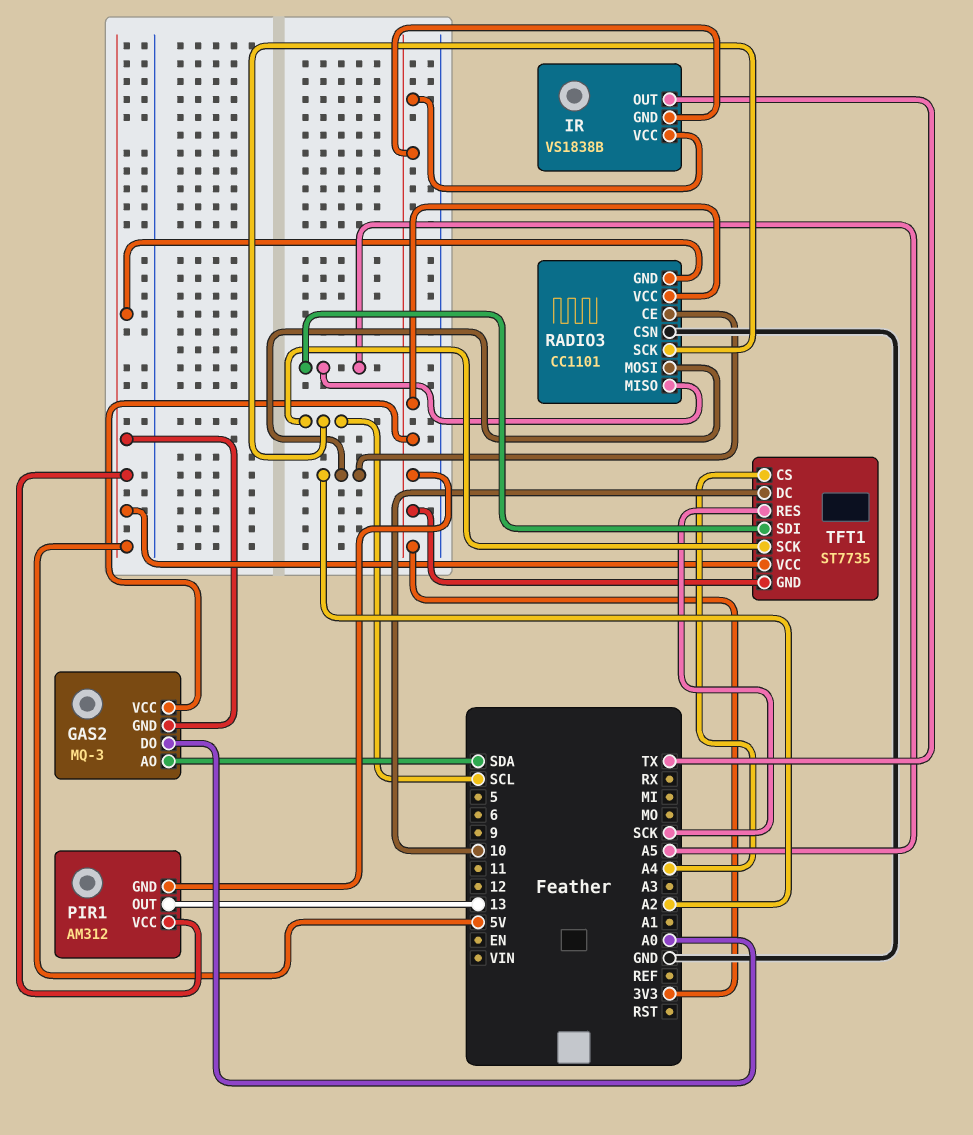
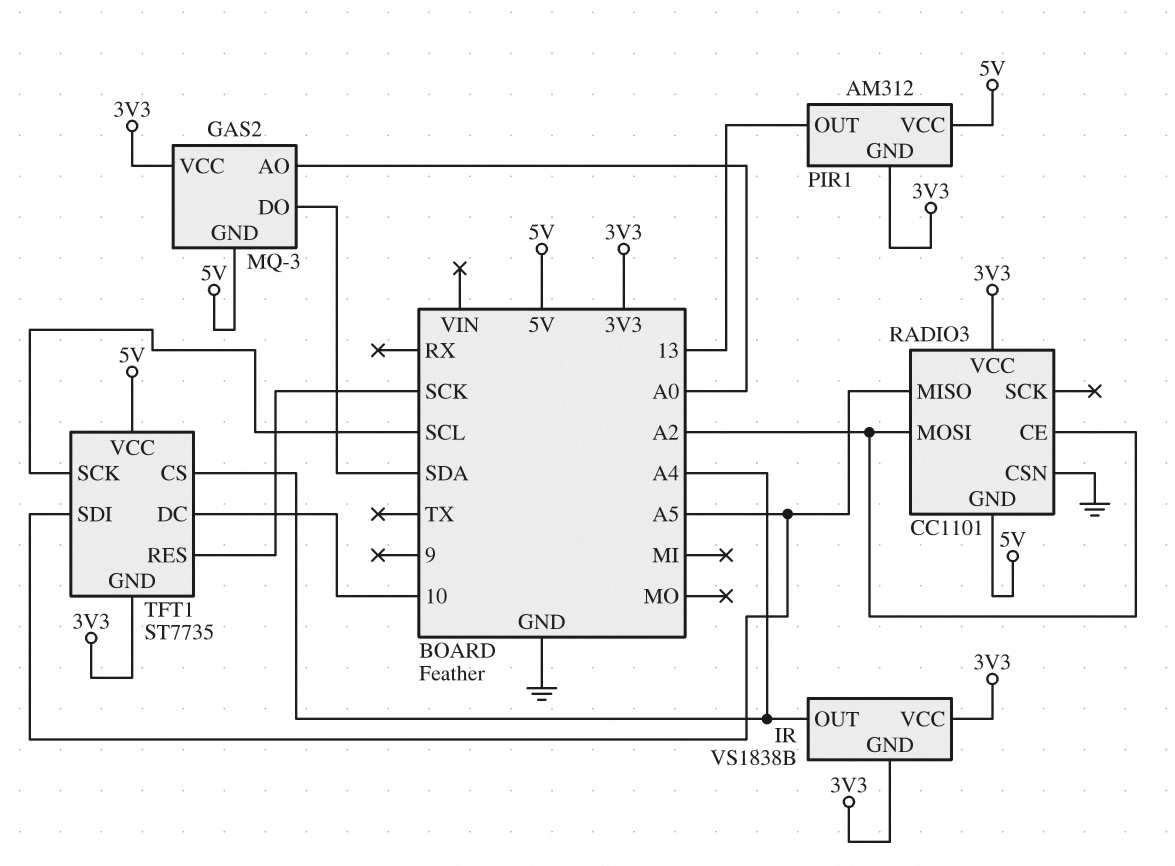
GAS2 pin AO: SDA -> A0
GAS2 pin DO: A0 -> SDA
IR pin OUT: TX -> A4
RADIO3 pin SCK: SCL -> none

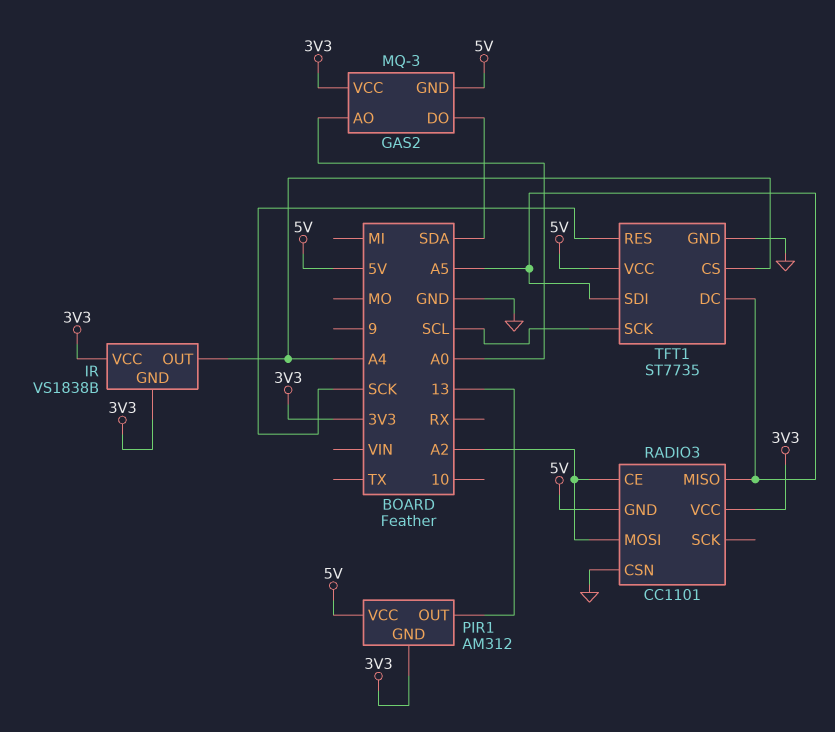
TFT1 pin DC: 10 -> A5
TFT1 pin GND: 3V3 -> GND

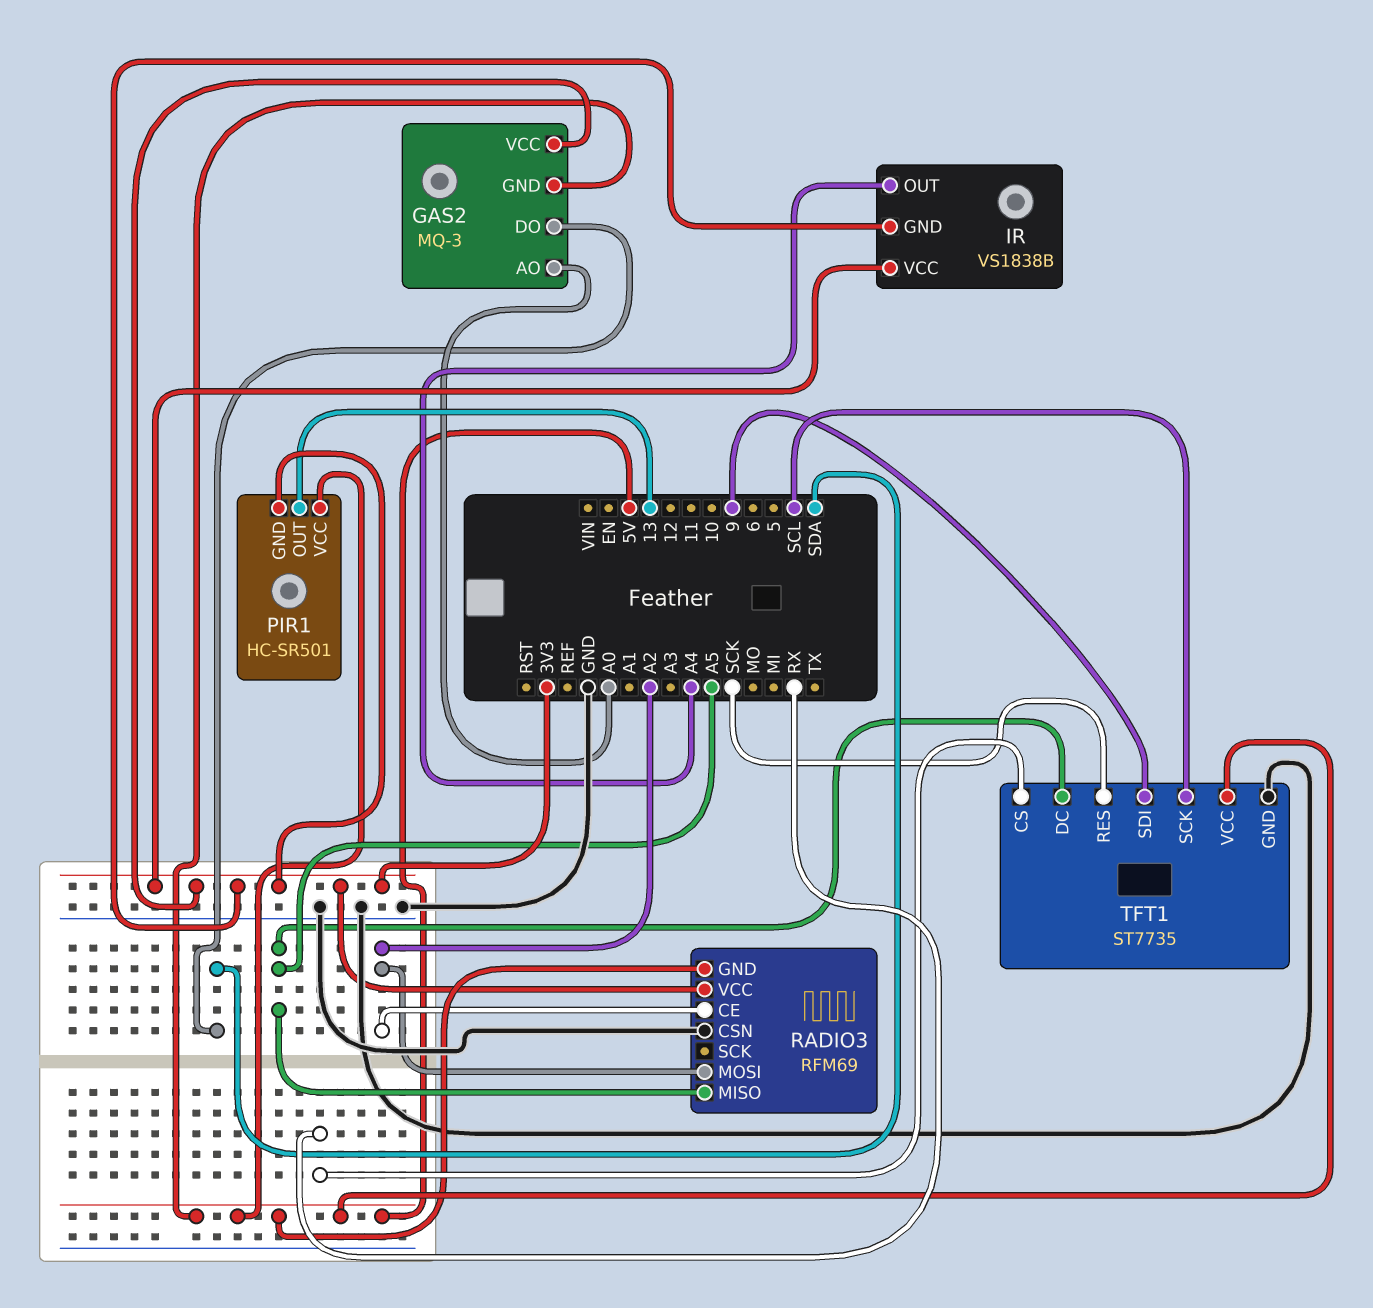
PIR1: AM312 -> HC-SR501
RADIO3: CC1101 -> RFM69
TFT1 pin CS: A4 -> RX
TFT1 pin SDI: A5 -> 9

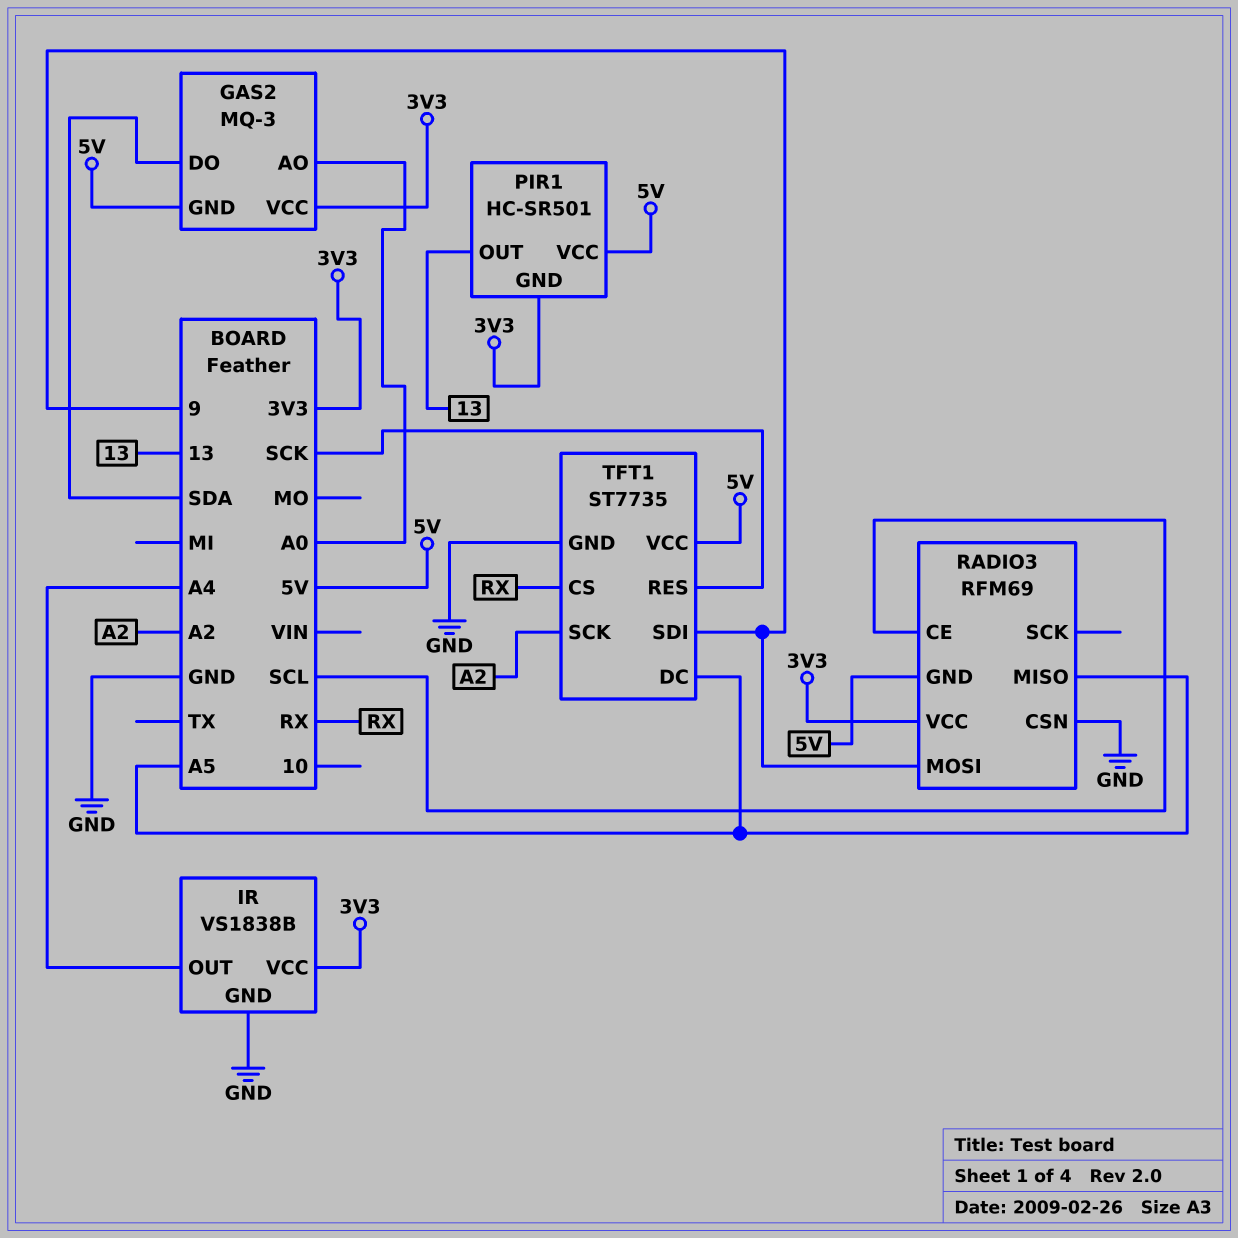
IR pin GND: 3V3 -> GND
RADIO3 pin CE: A2 -> SCL
RADIO3 pin MOSI: A2 -> 9
TFT1 pin SCK: SCL -> A2

